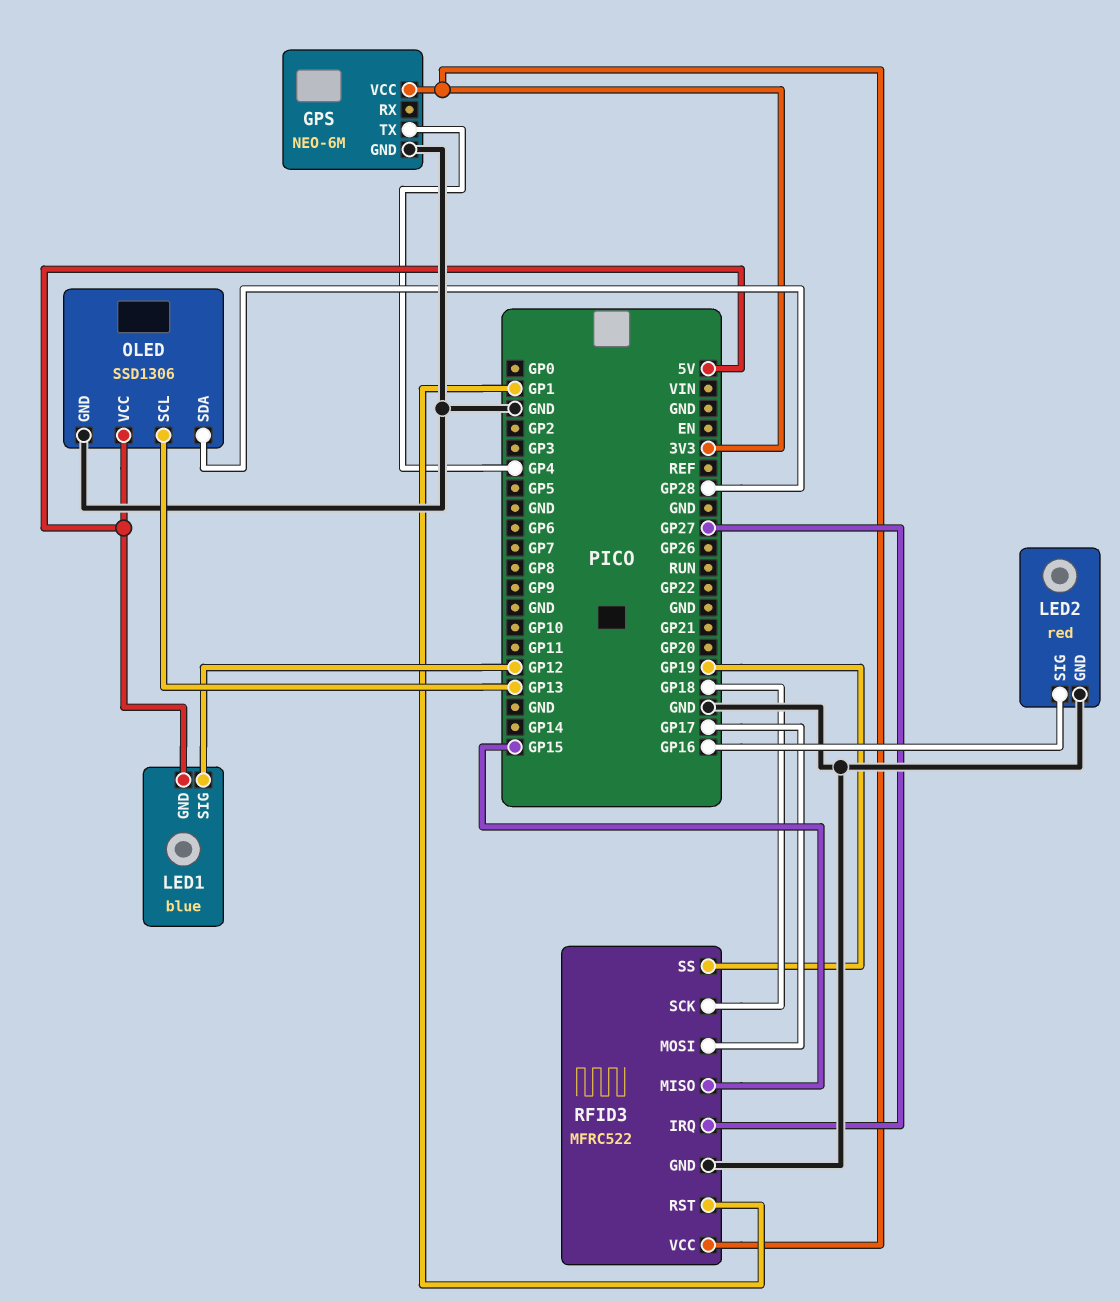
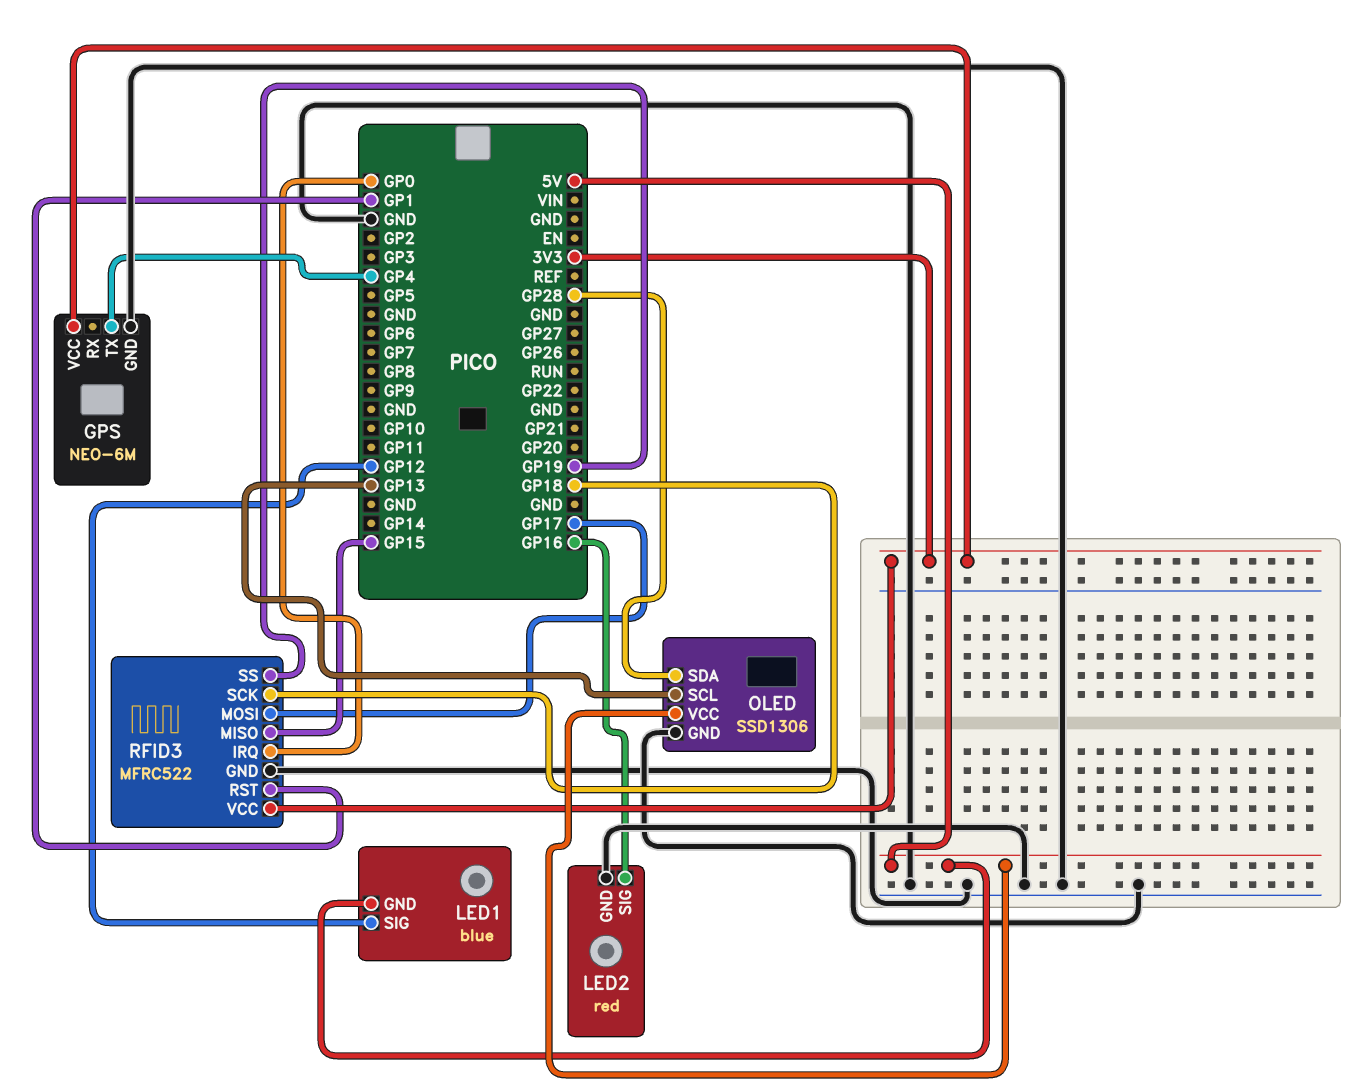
RFID3 pin IRQ: GP27 -> GP0

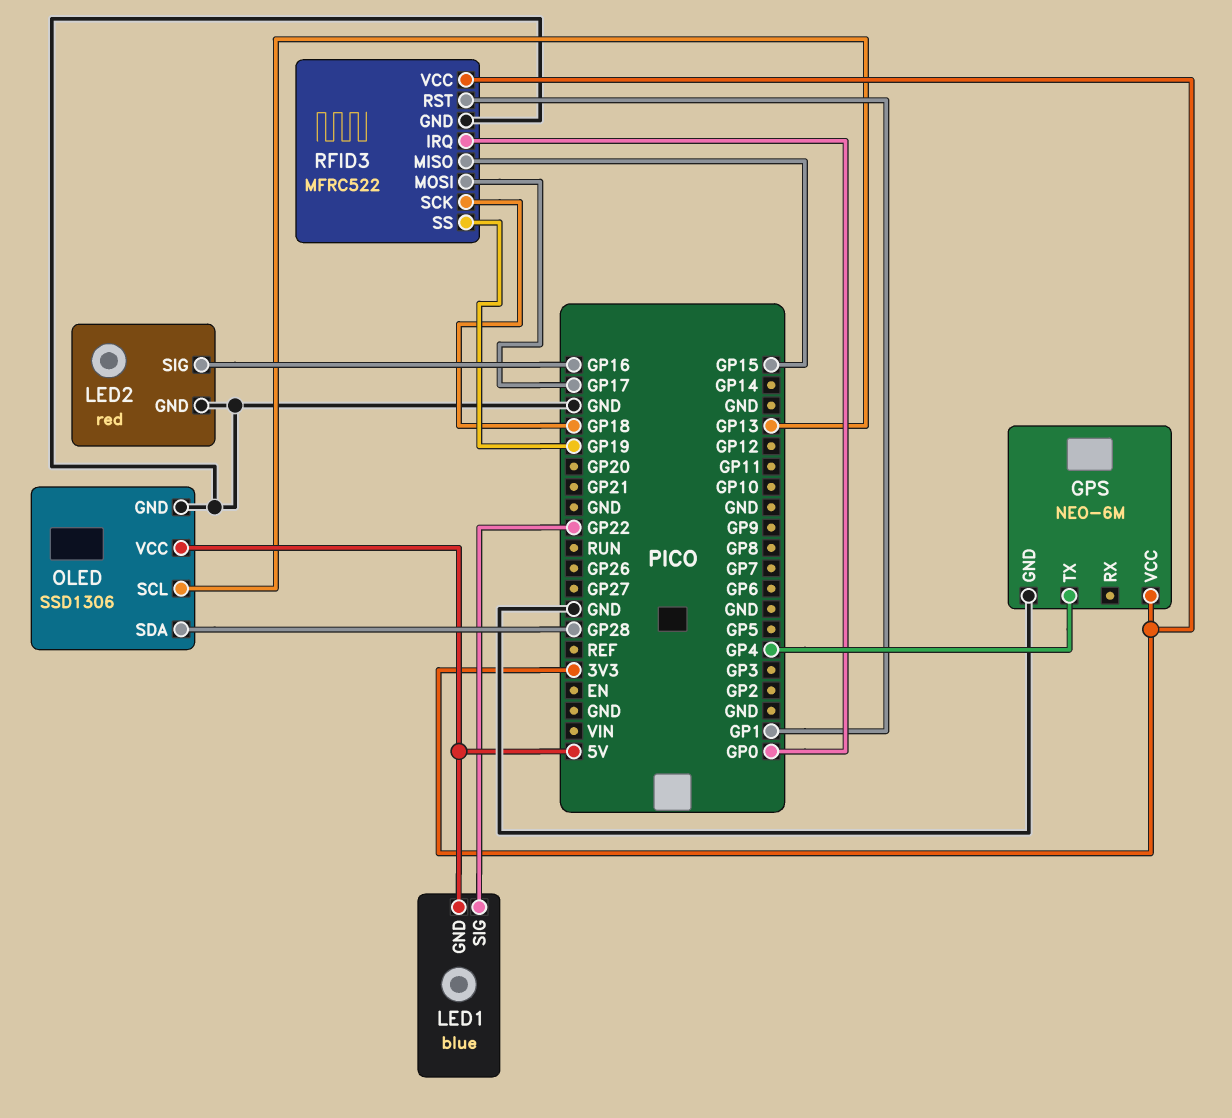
LED1 pin SIG: GP12 -> GP22

